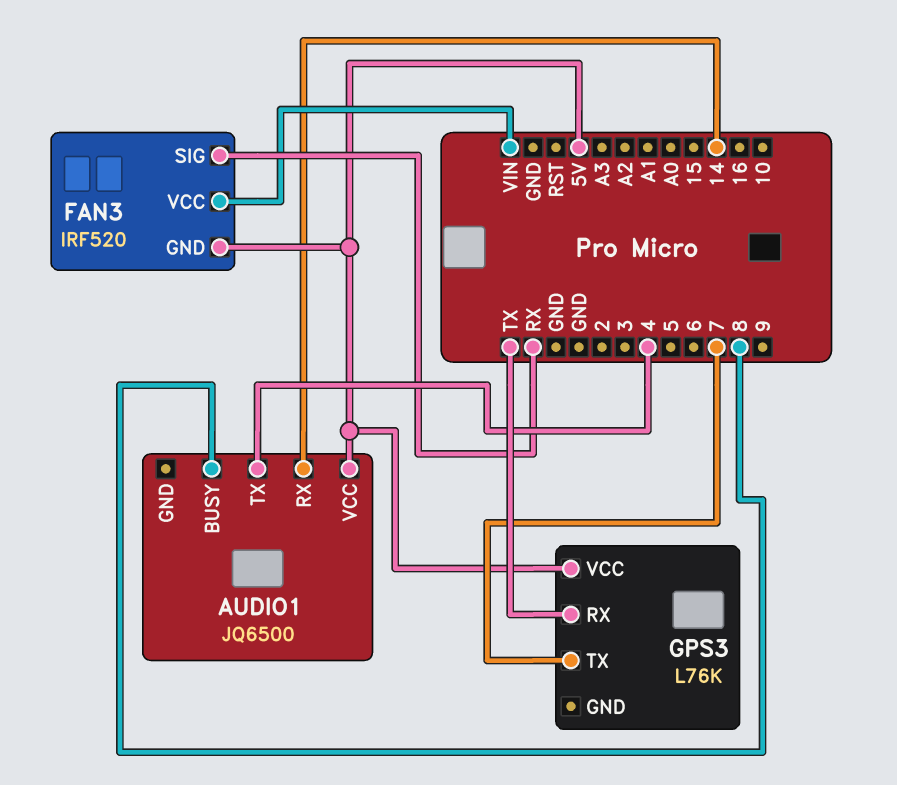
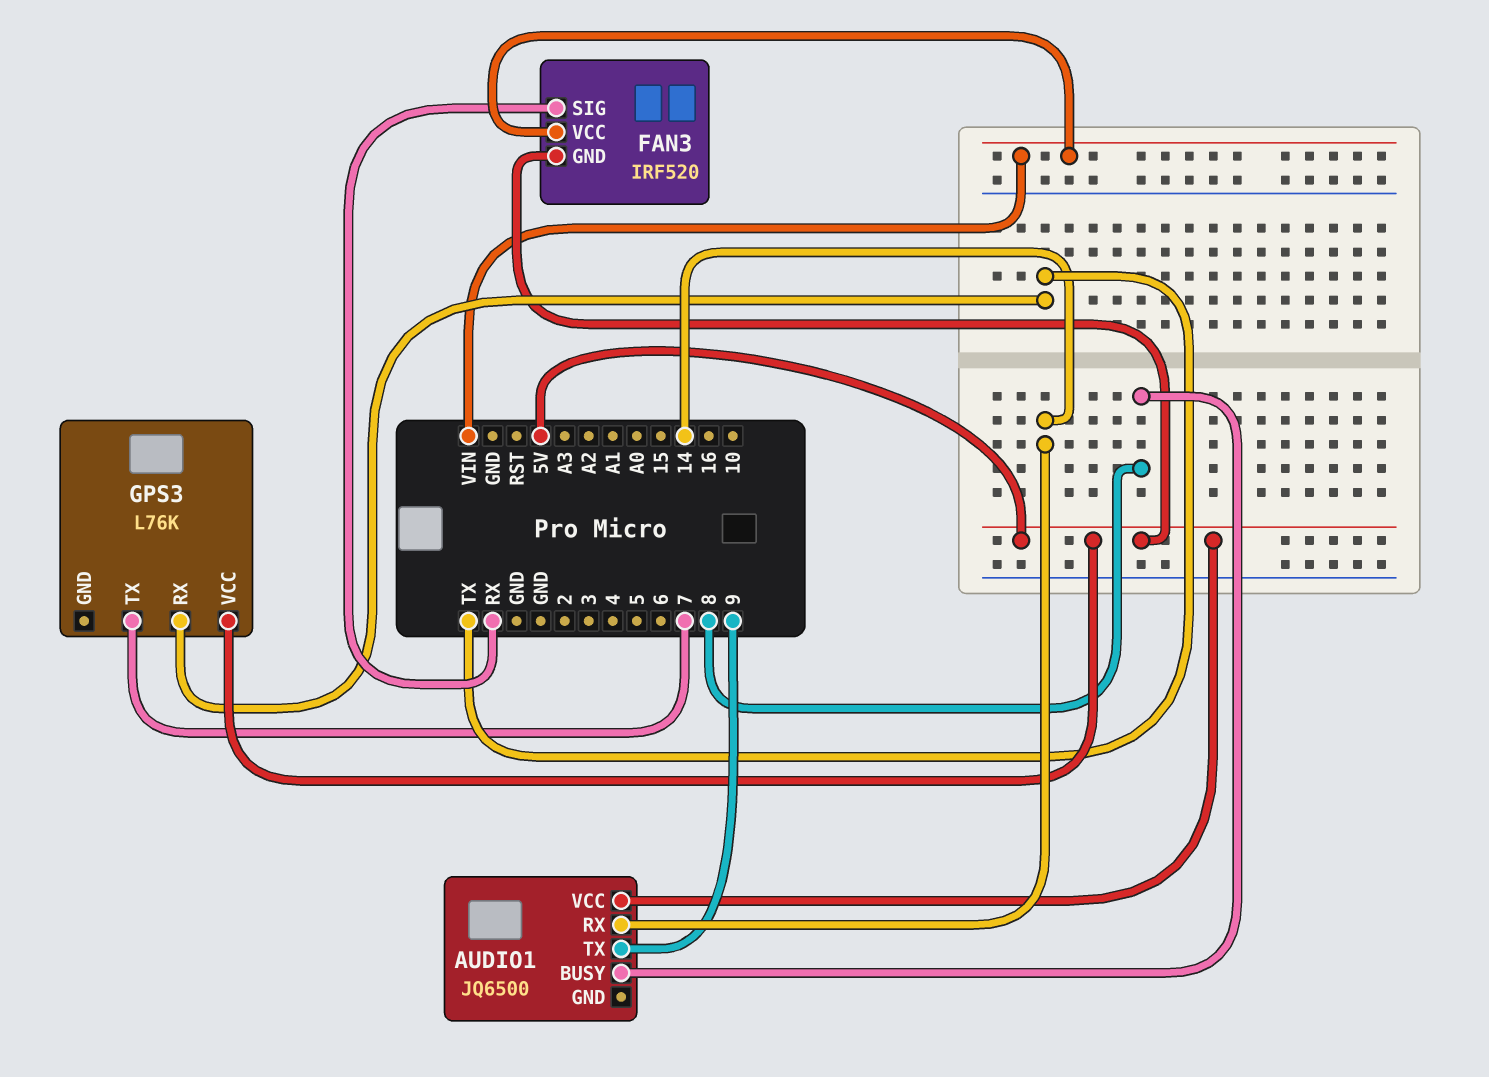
AUDIO1 pin TX: 4 -> 9

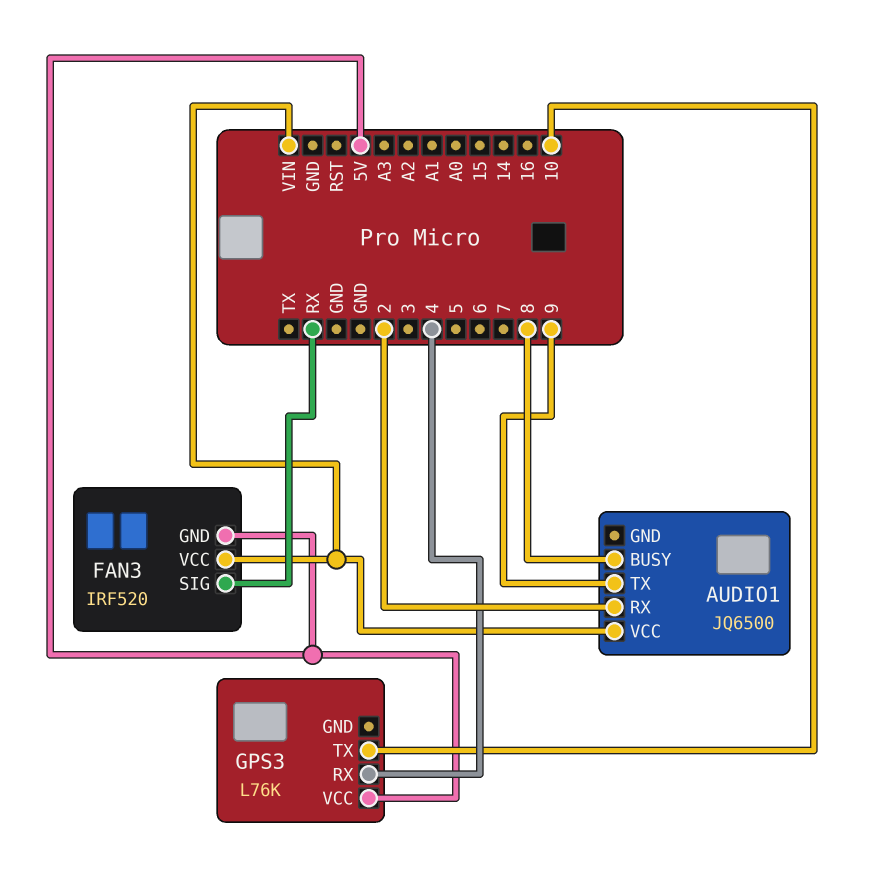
AUDIO1 pin RX: 14 -> 2
AUDIO1 pin VCC: 5V -> VIN
GPS3 pin RX: TX -> 4
GPS3 pin TX: 7 -> 10

